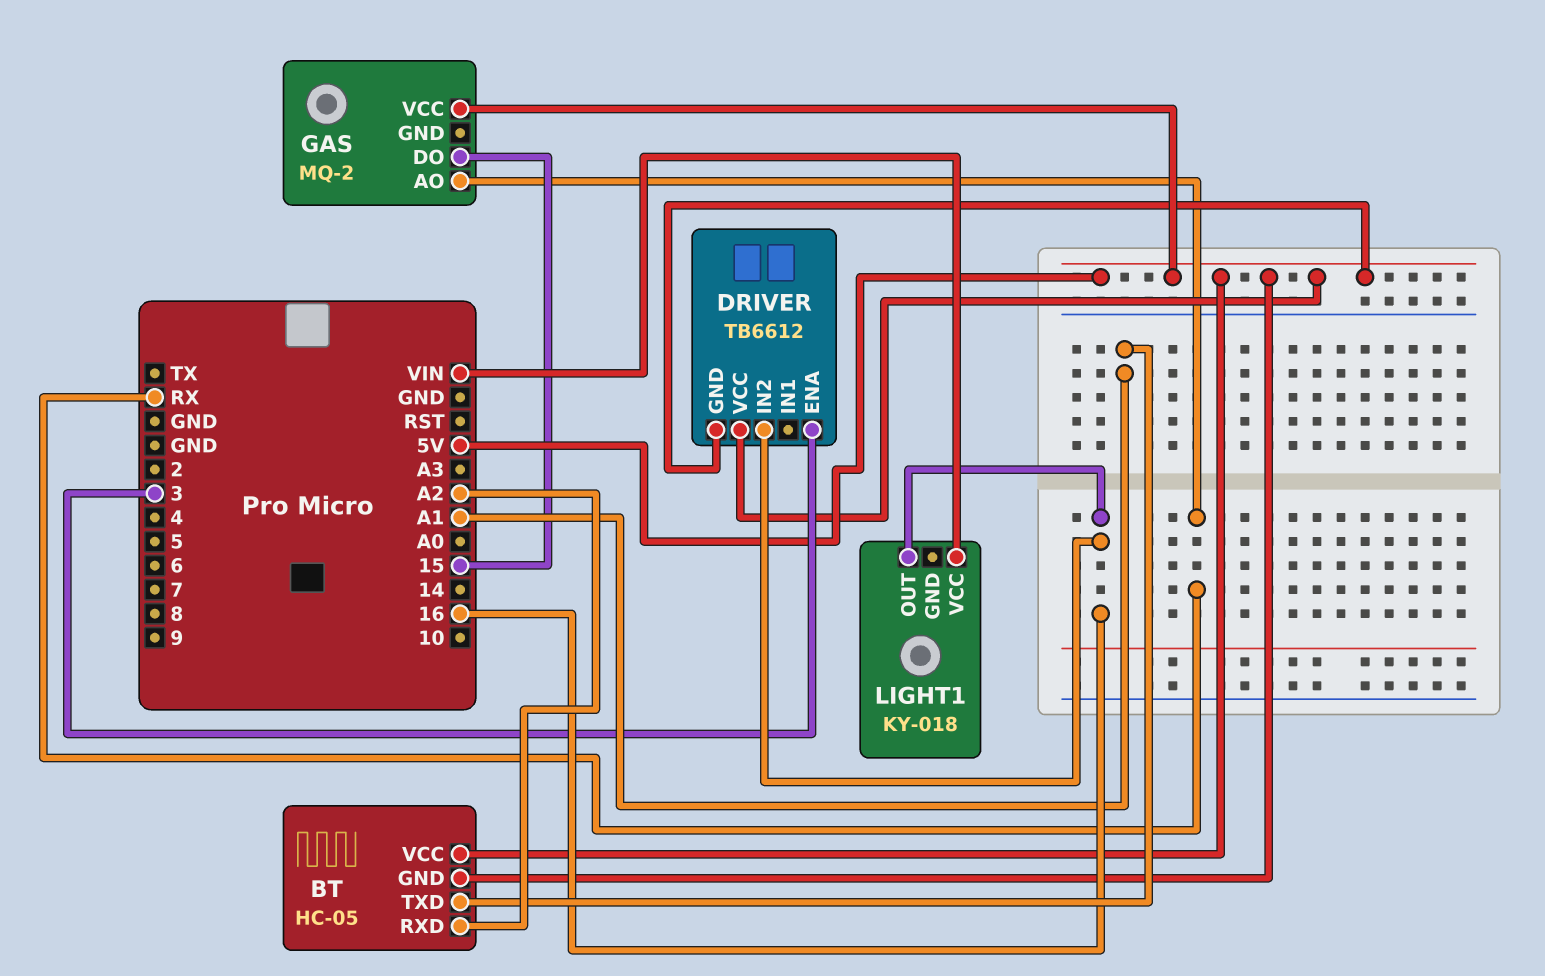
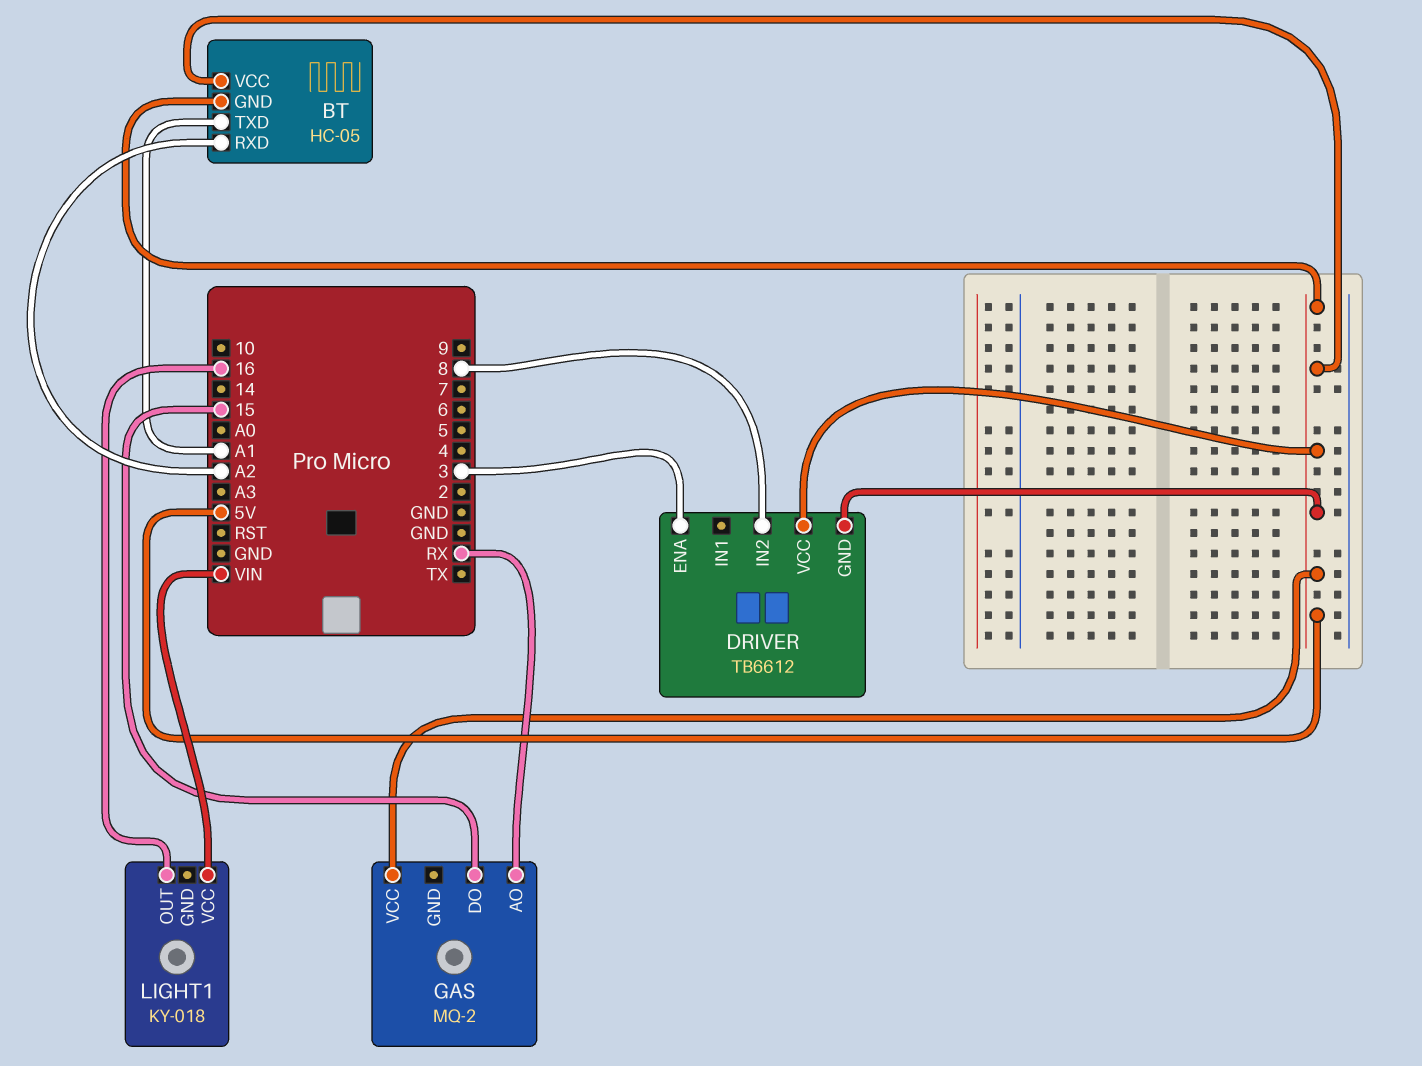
DRIVER pin IN2: 16 -> 8

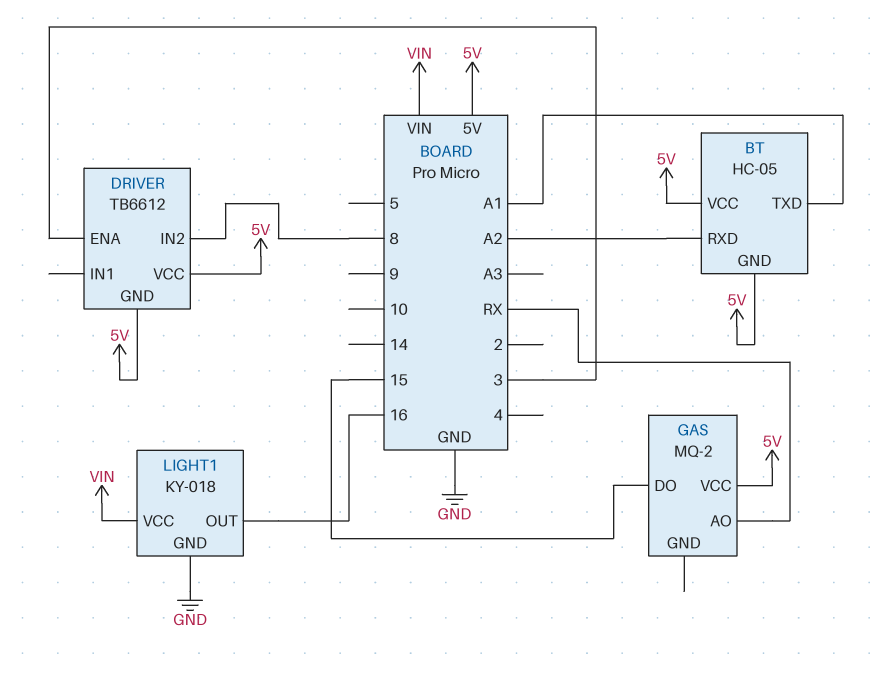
LIGHT1 pin GND: none -> GND

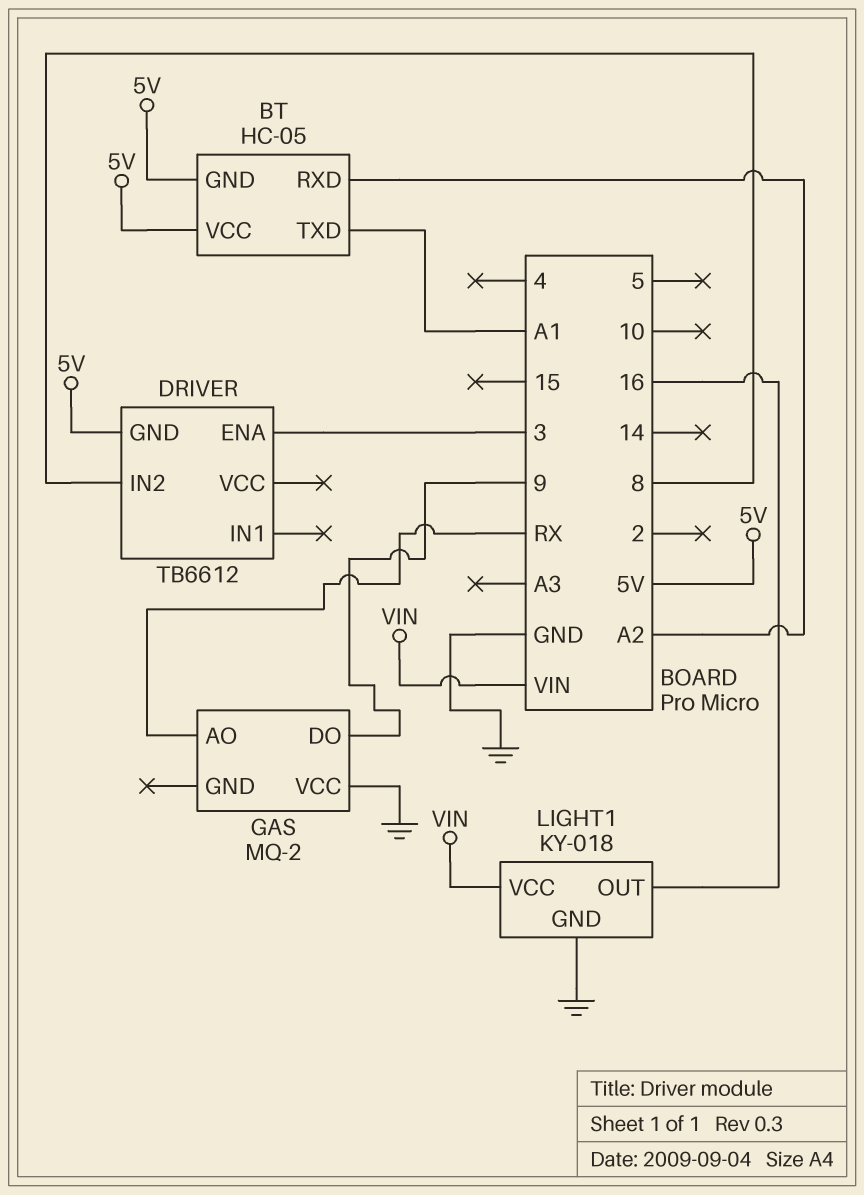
DRIVER pin VCC: 5V -> none
GAS pin DO: 15 -> 9
GAS pin VCC: 5V -> GND

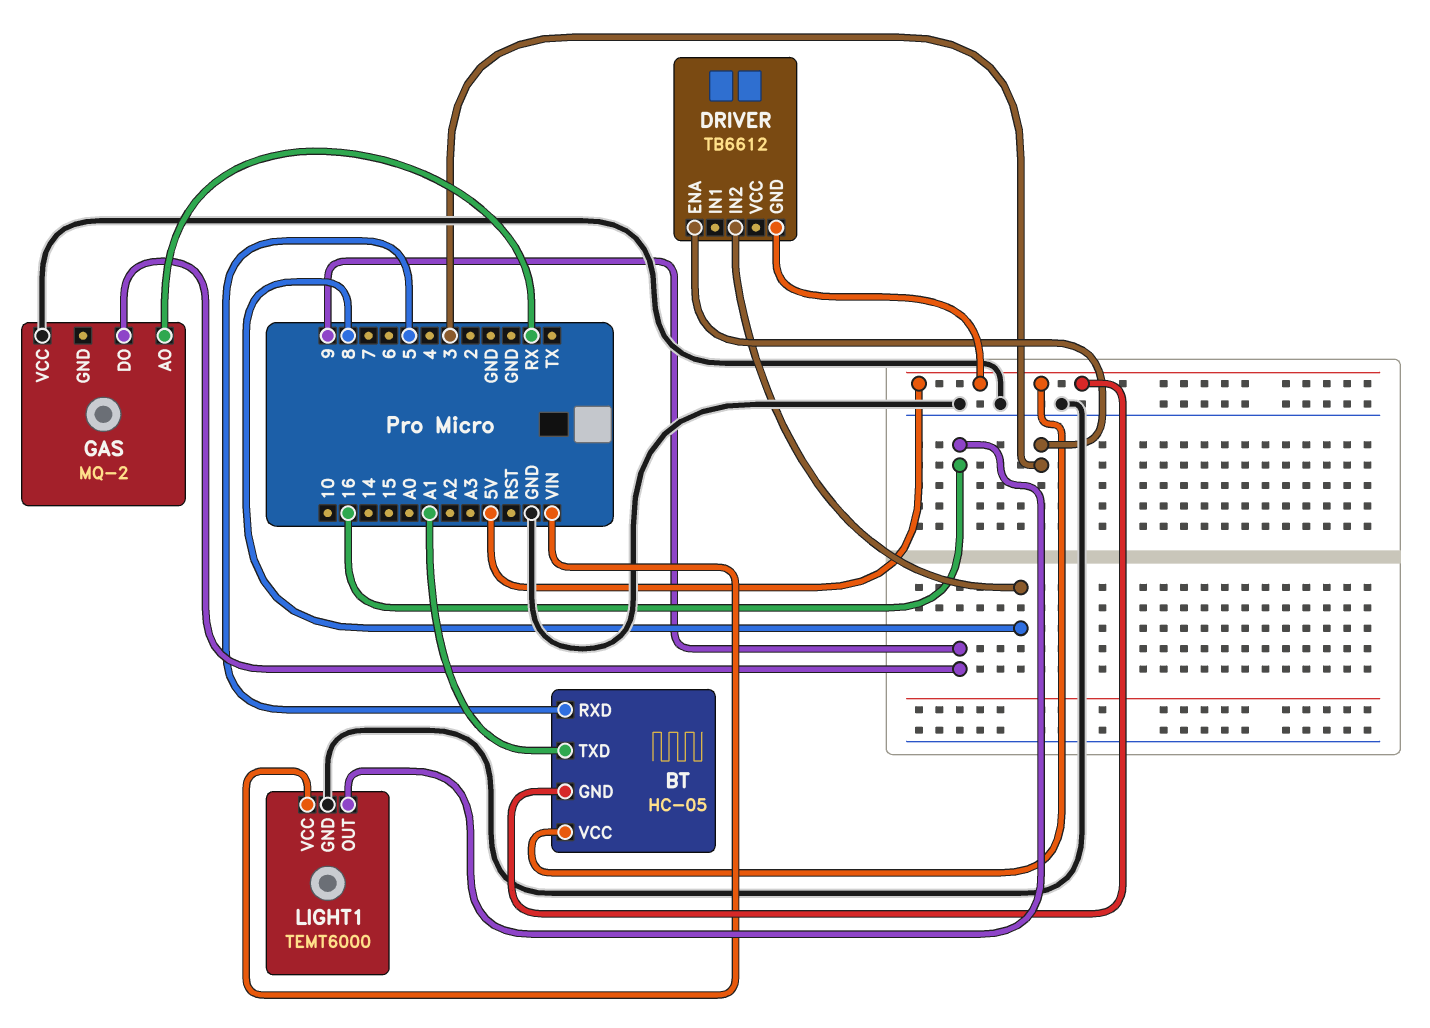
BT pin RXD: A2 -> 5
LIGHT1: KY-018 -> TEMT6000

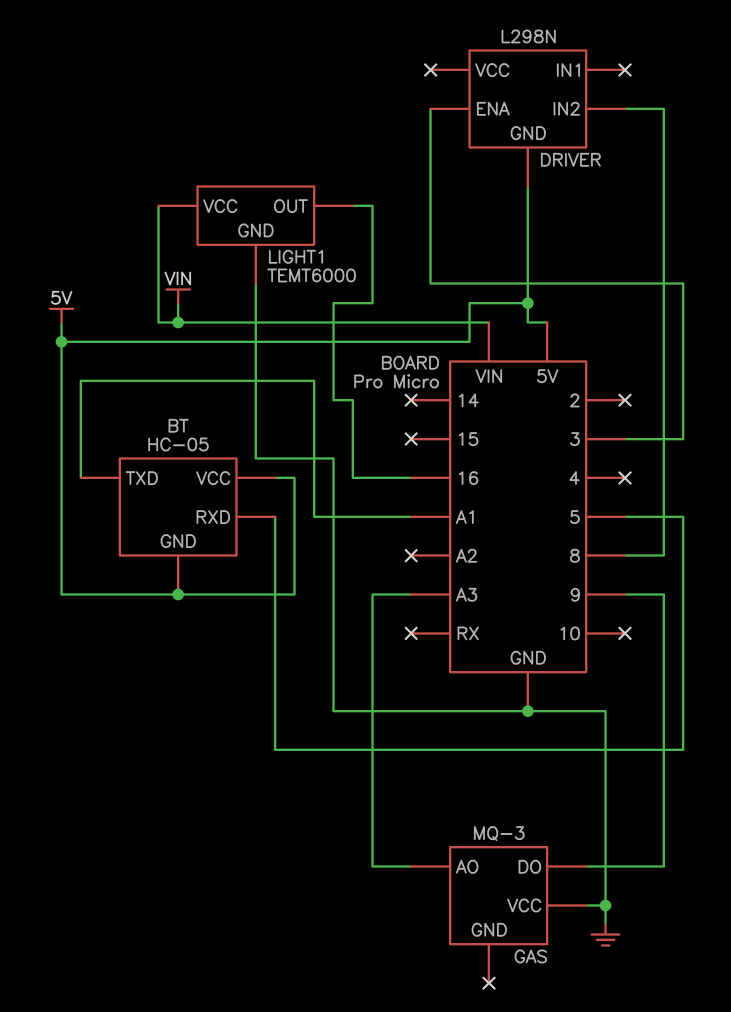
DRIVER: TB6612 -> L298N
GAS: MQ-2 -> MQ-3
GAS pin AO: RX -> A3

